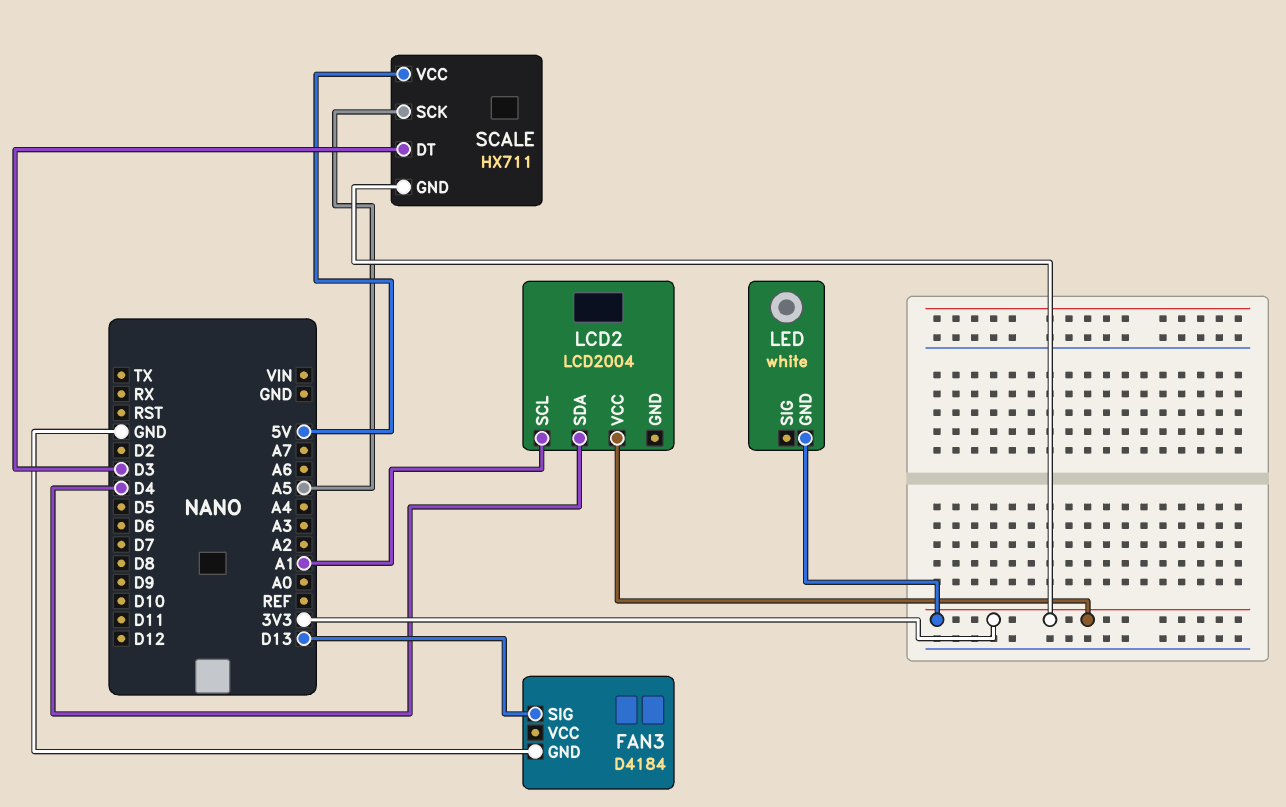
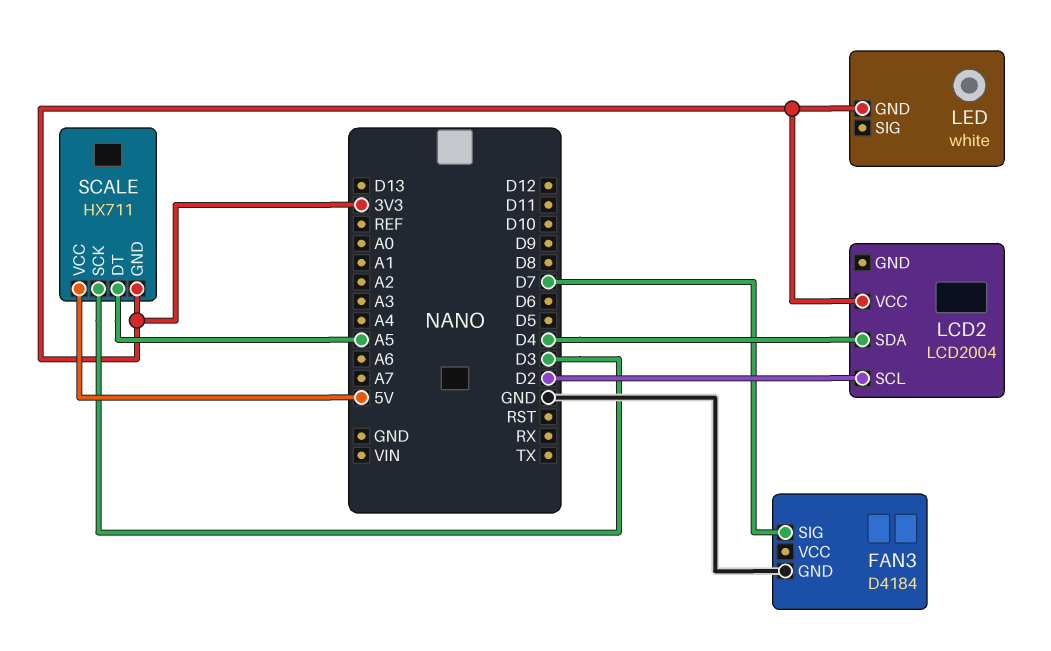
FAN3 pin SIG: D13 -> D7
LCD2 pin SCL: A1 -> D2
SCALE pin DT: D3 -> A5
SCALE pin SCK: A5 -> D3

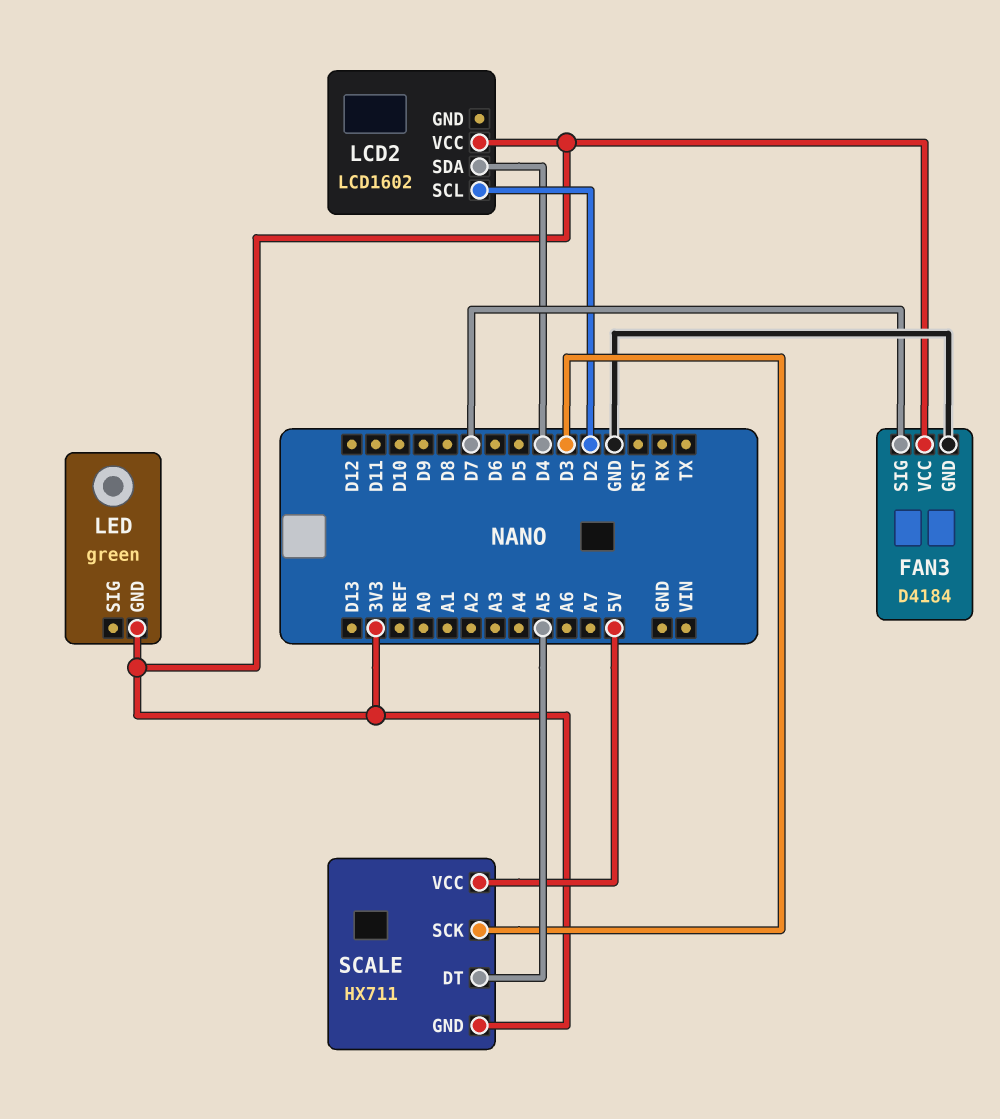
FAN3 pin VCC: none -> 3V3
LCD2: LCD2004 -> LCD1602
LED: white -> green

